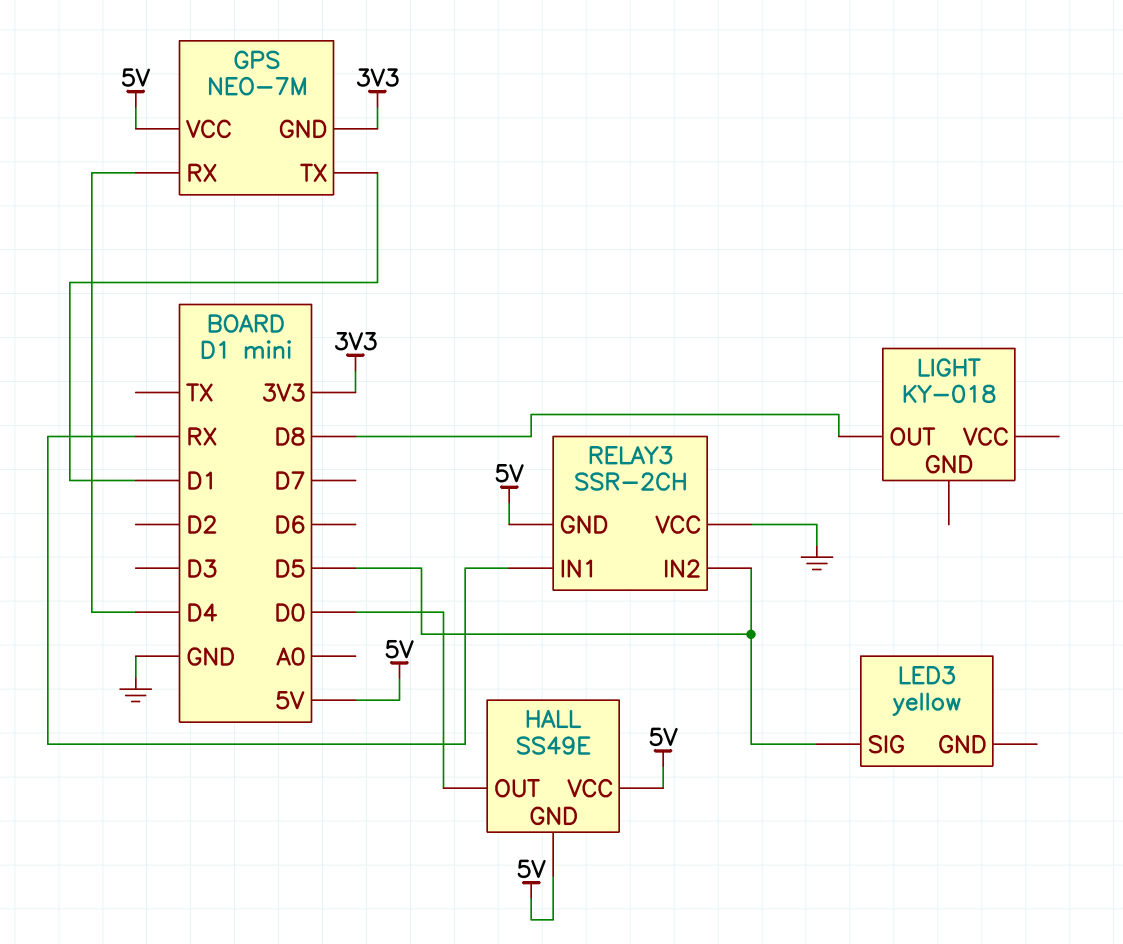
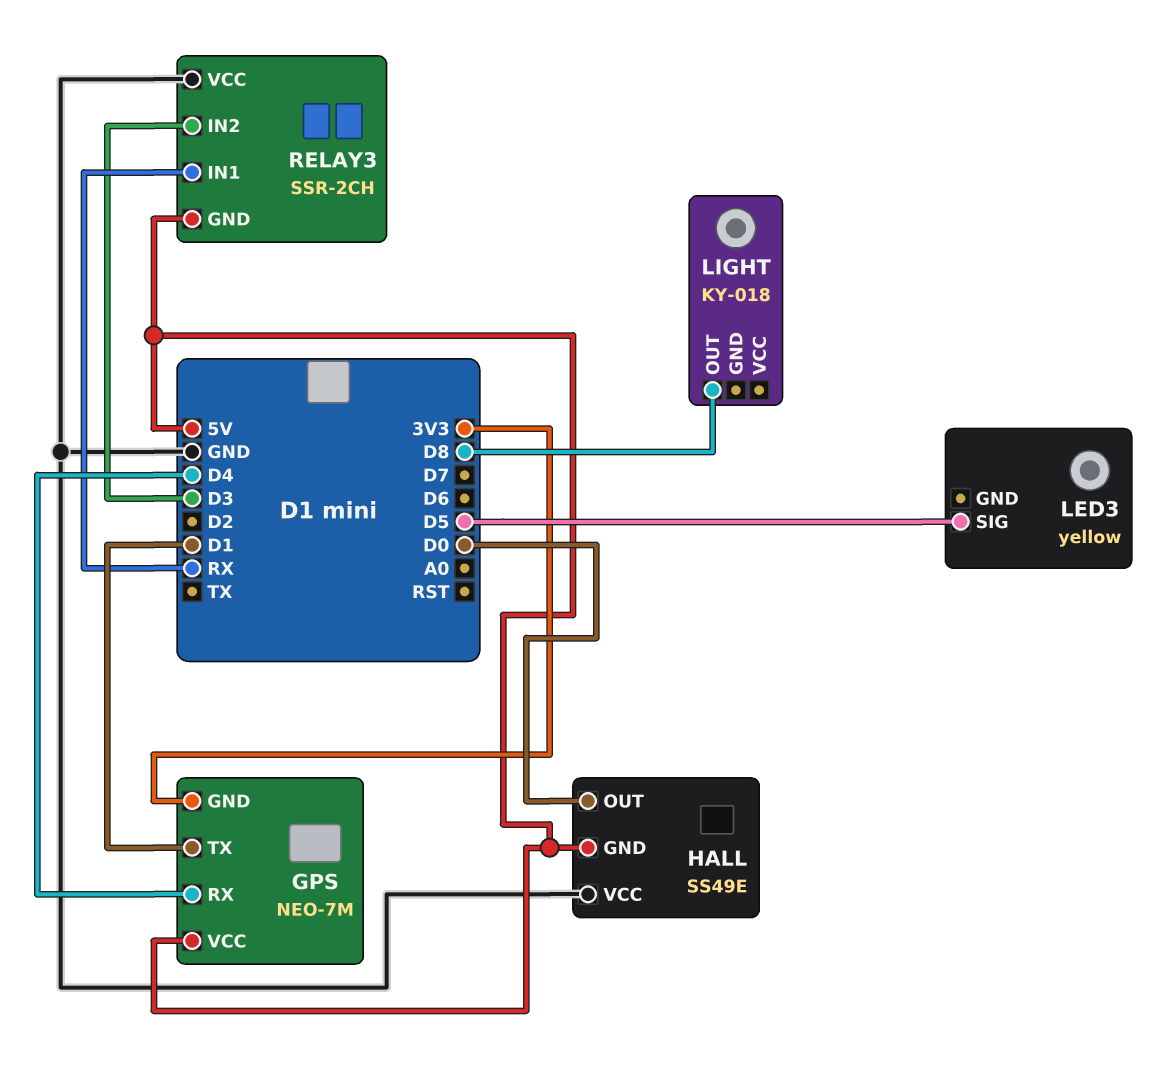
HALL pin VCC: 5V -> GND
RELAY3 pin IN2: D5 -> D3

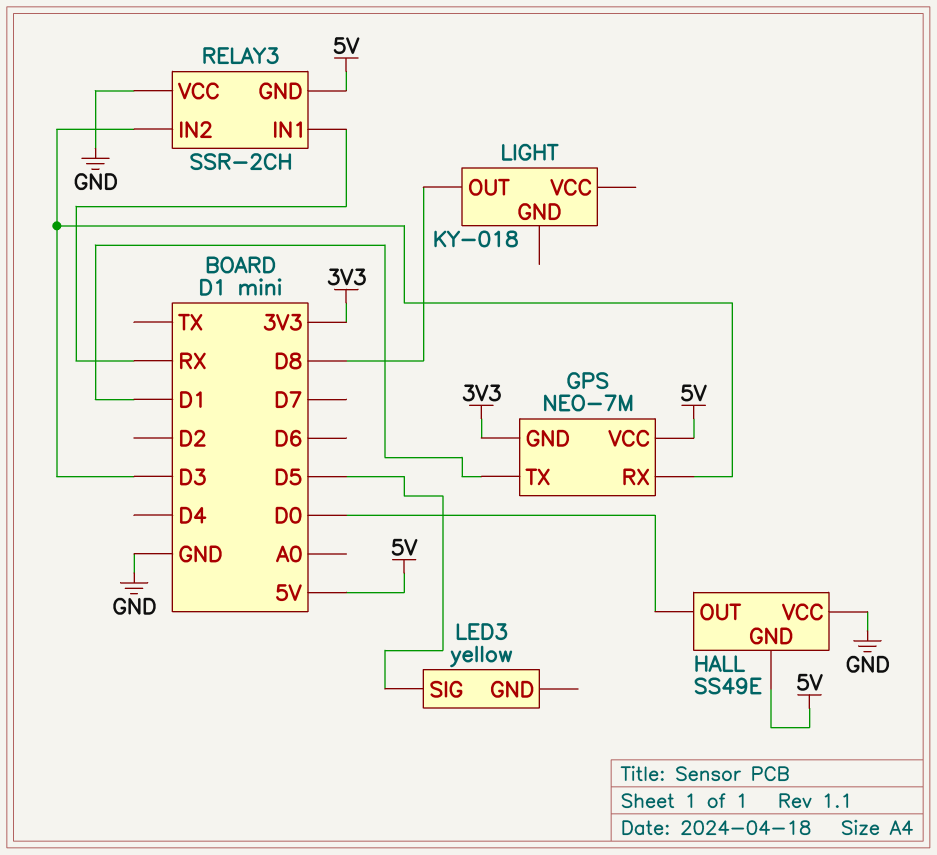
GPS pin RX: D4 -> D3

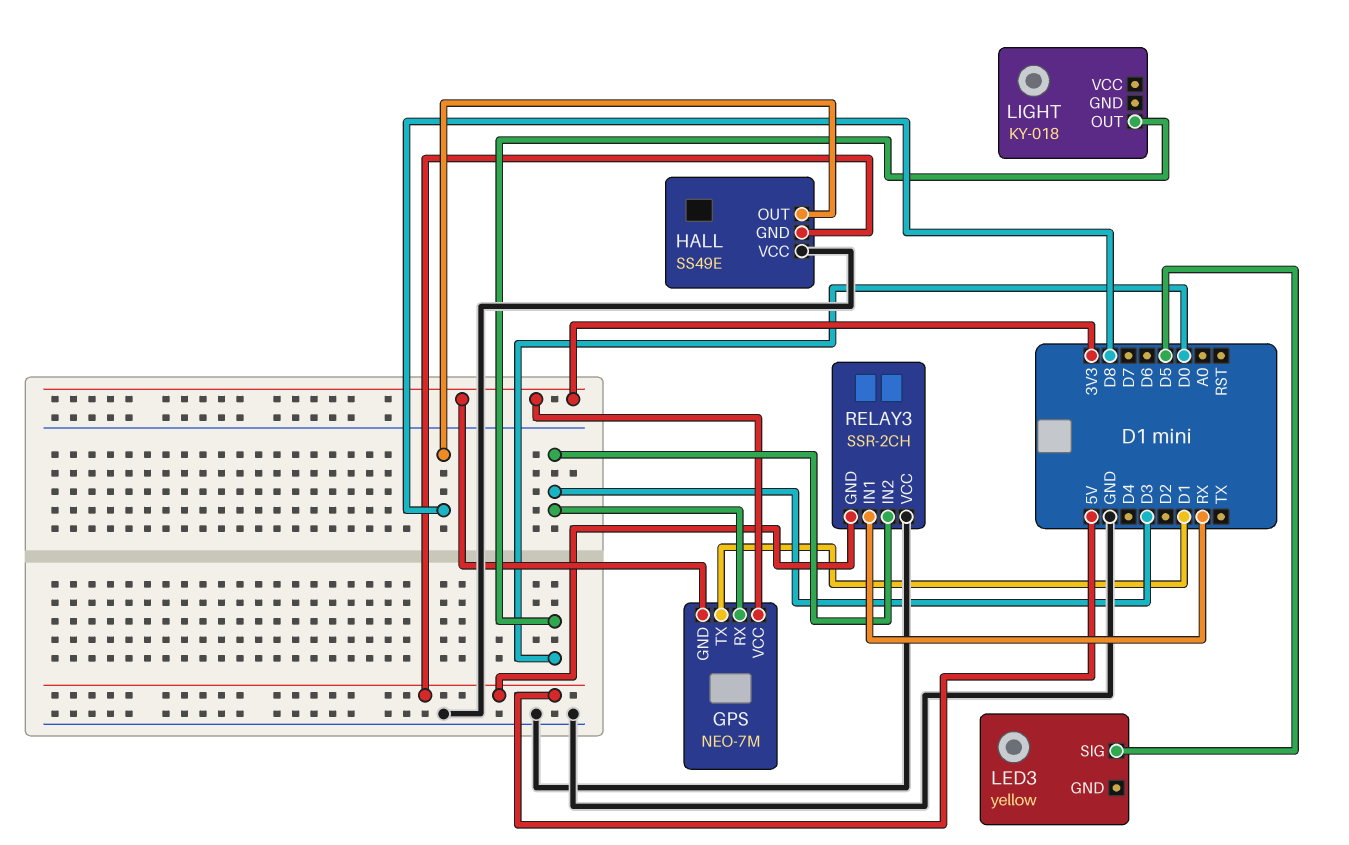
GPS pin VCC: 5V -> 3V3
HALL pin OUT: D0 -> D8
LIGHT pin OUT: D8 -> D0

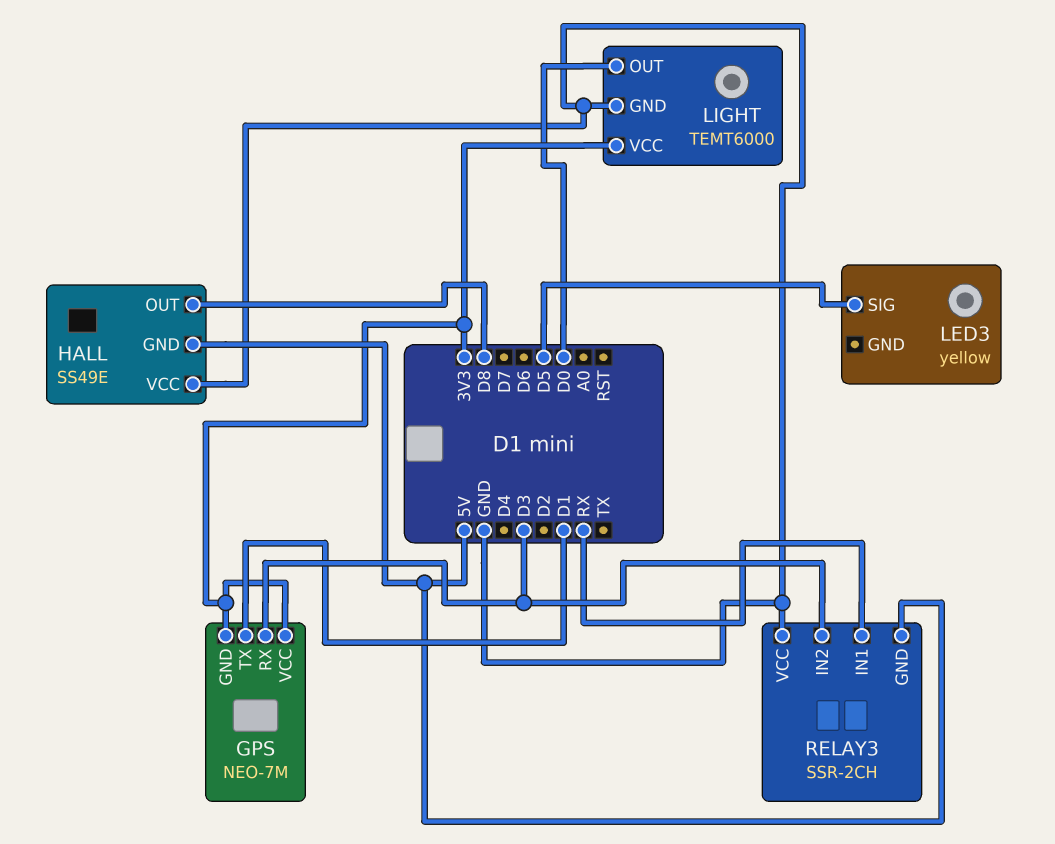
LIGHT: KY-018 -> TEMT6000
LIGHT pin GND: none -> GND
LIGHT pin VCC: none -> 3V3

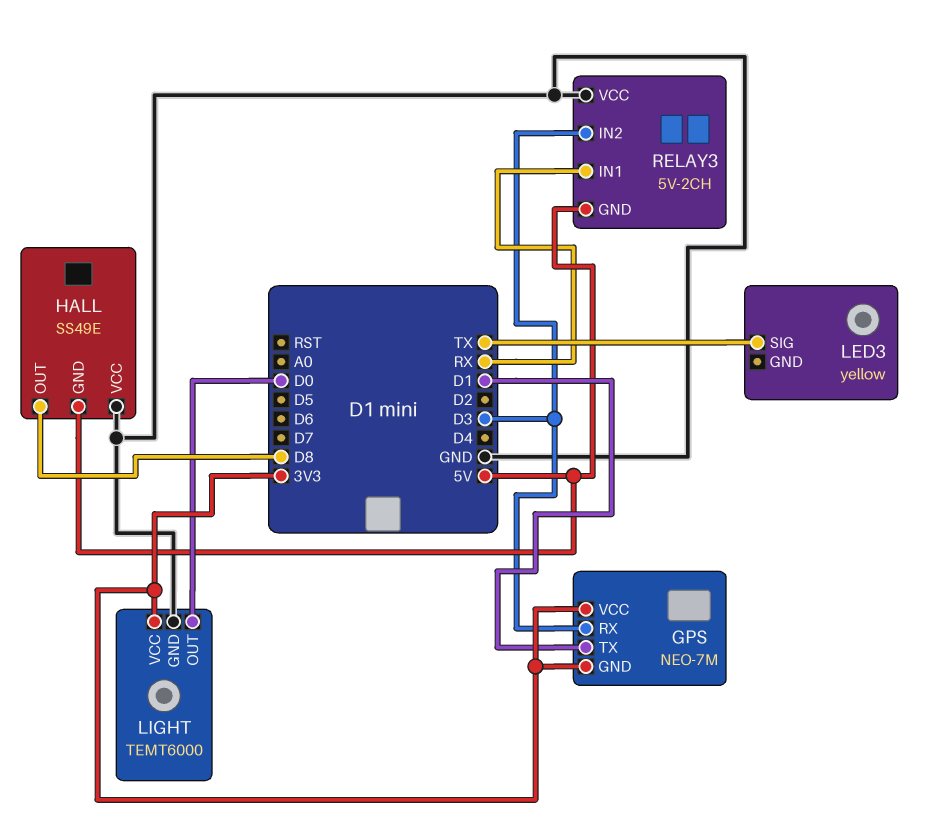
LED3 pin SIG: D5 -> TX
RELAY3: SSR-2CH -> 5V-2CH

